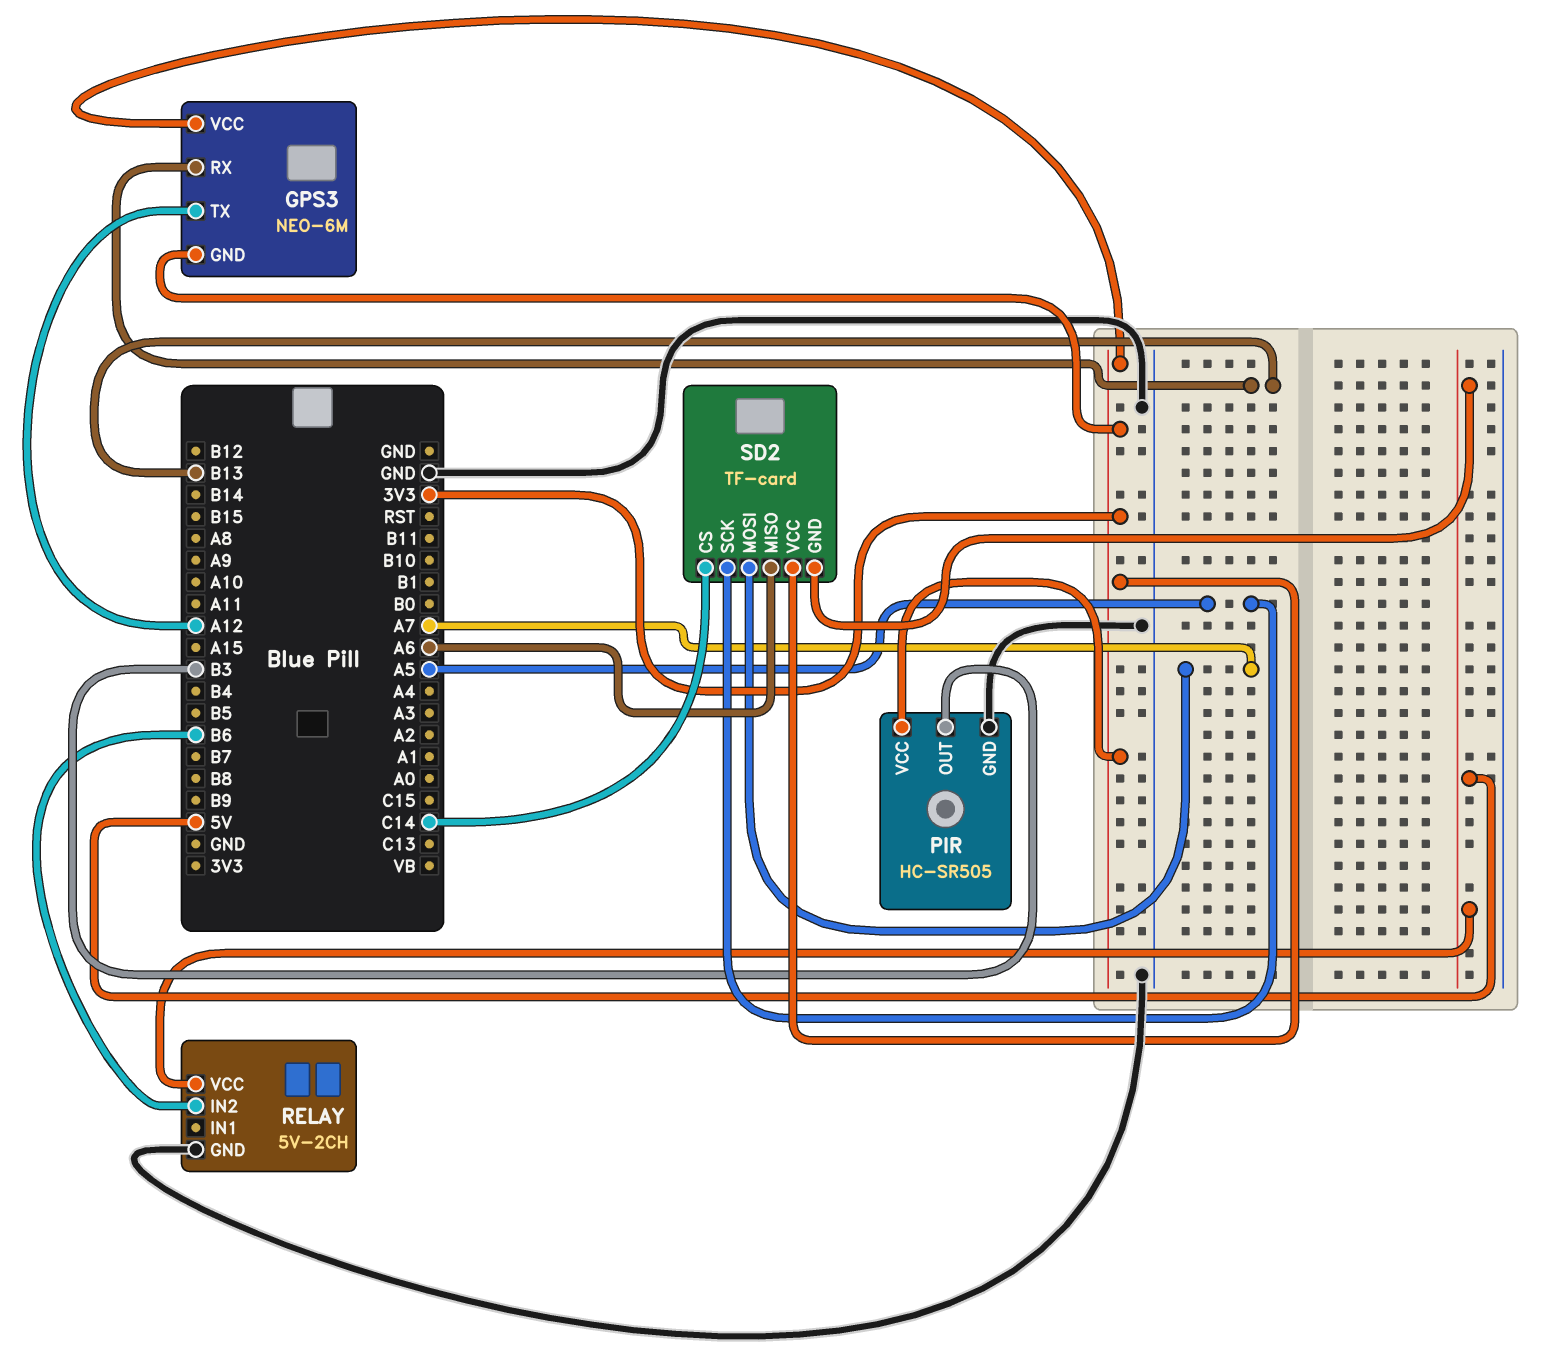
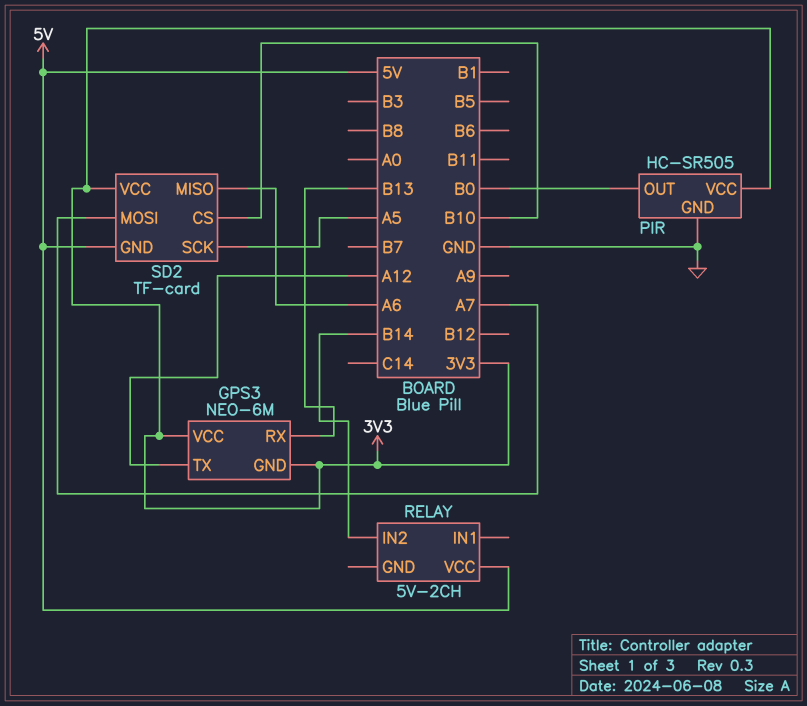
PIR pin OUT: B3 -> B0
RELAY pin GND: GND -> none
RELAY pin IN2: B6 -> B14
SD2 pin CS: C14 -> B10

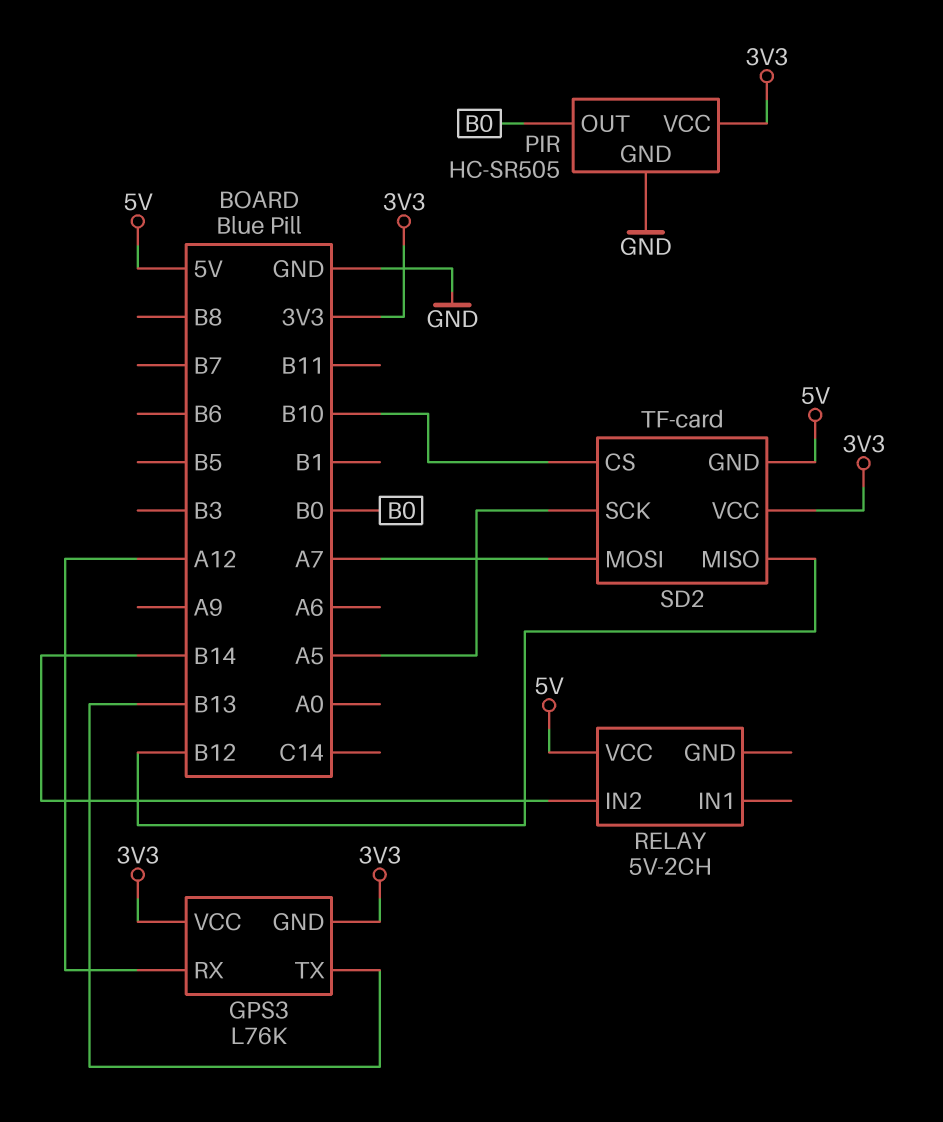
GPS3: NEO-6M -> L76K
GPS3 pin RX: B13 -> A12
GPS3 pin TX: A12 -> B13
SD2 pin MISO: A6 -> B12

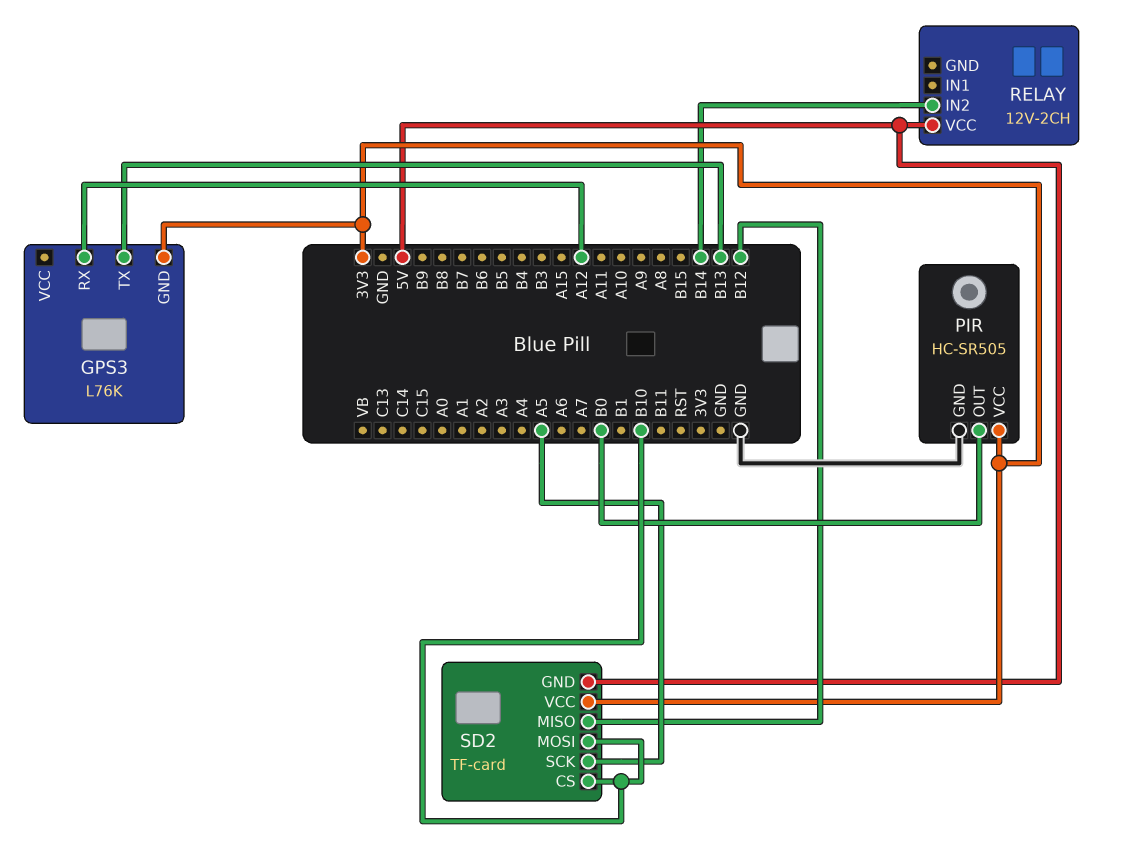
GPS3 pin VCC: 3V3 -> none
RELAY: 5V-2CH -> 12V-2CH
SD2 pin MOSI: A7 -> B10

